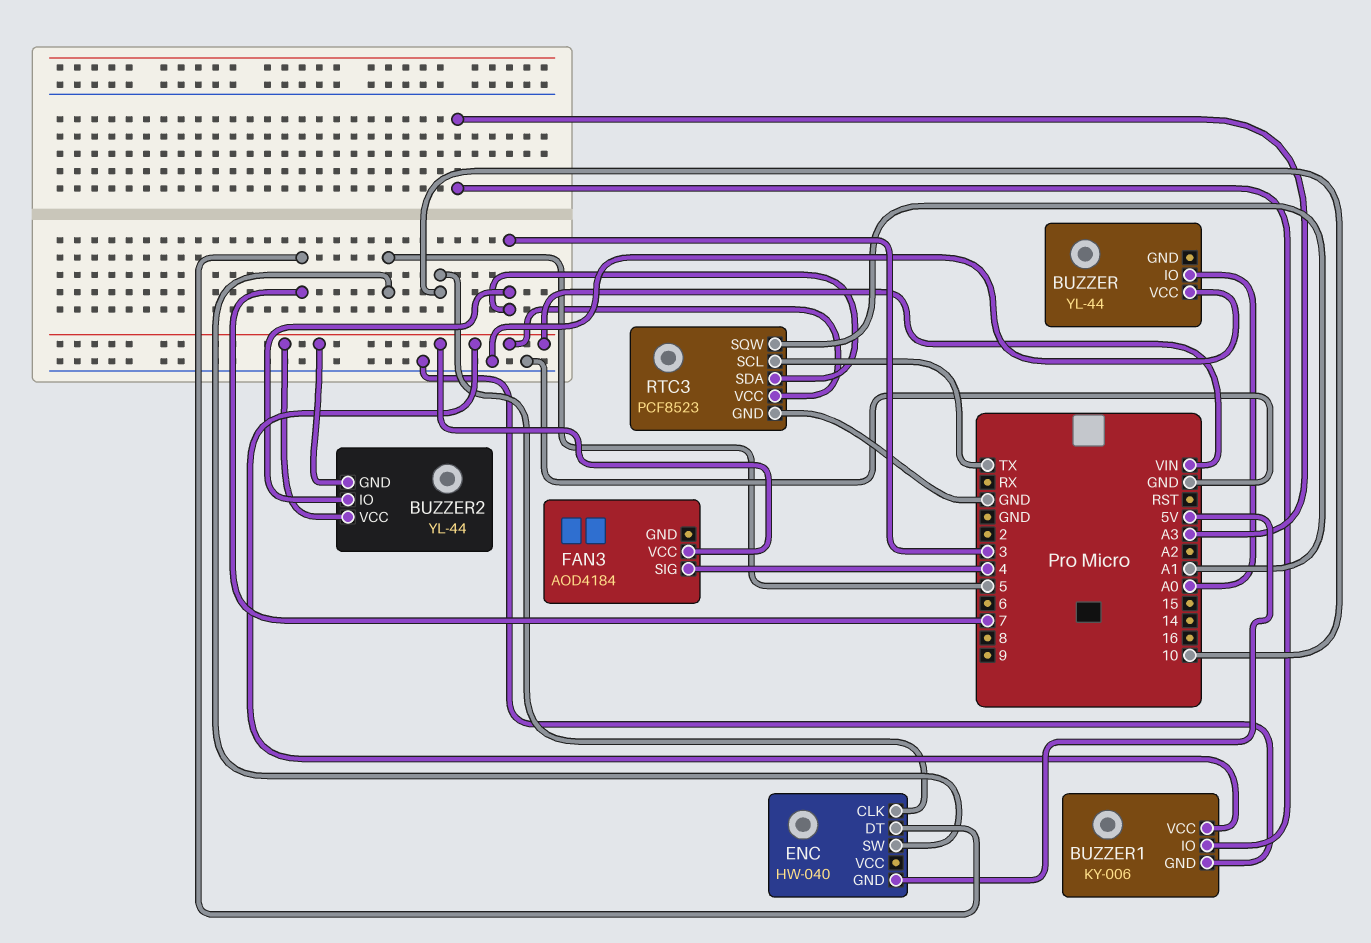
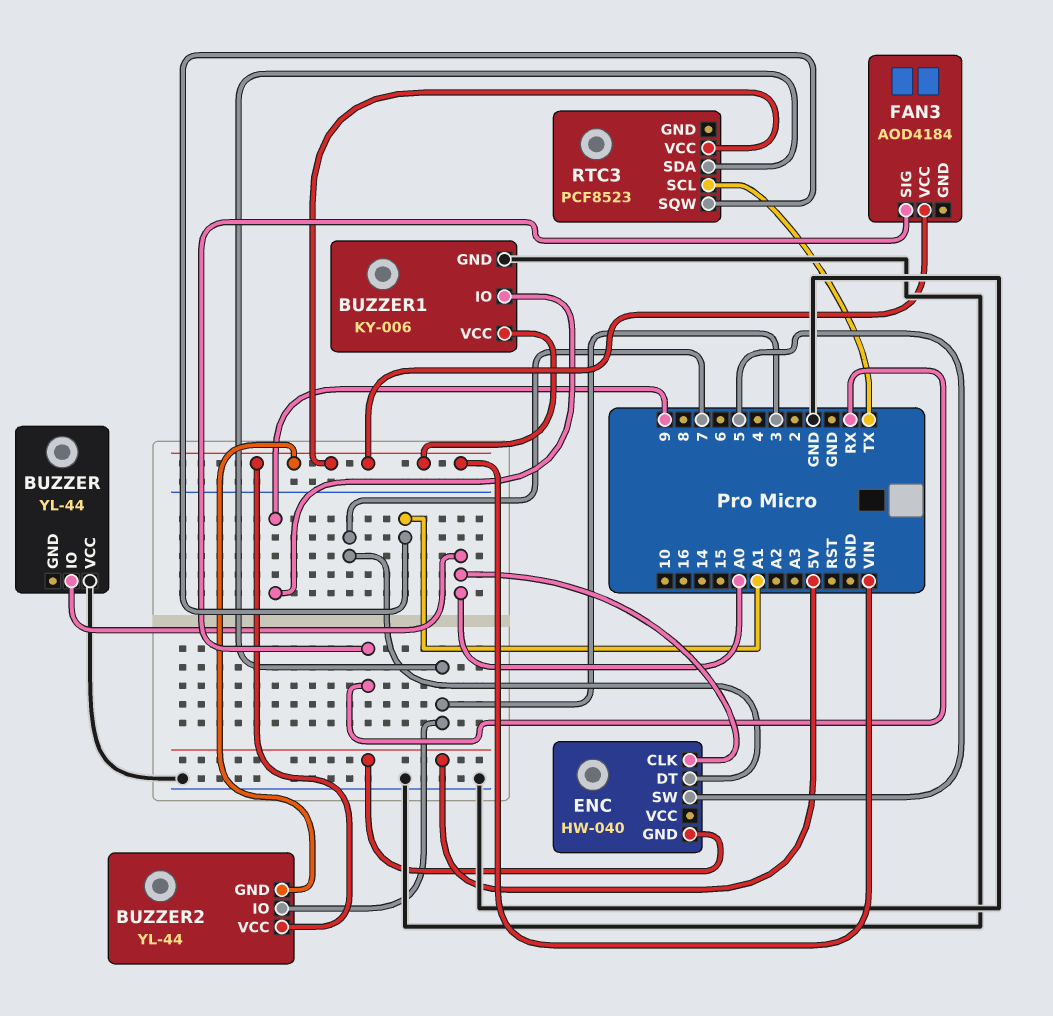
BUZZER1 pin IO: A3 -> 9
ENC pin CLK: 10 -> A0
FAN3 pin SIG: 4 -> RX
RTC3 pin GND: GND -> none

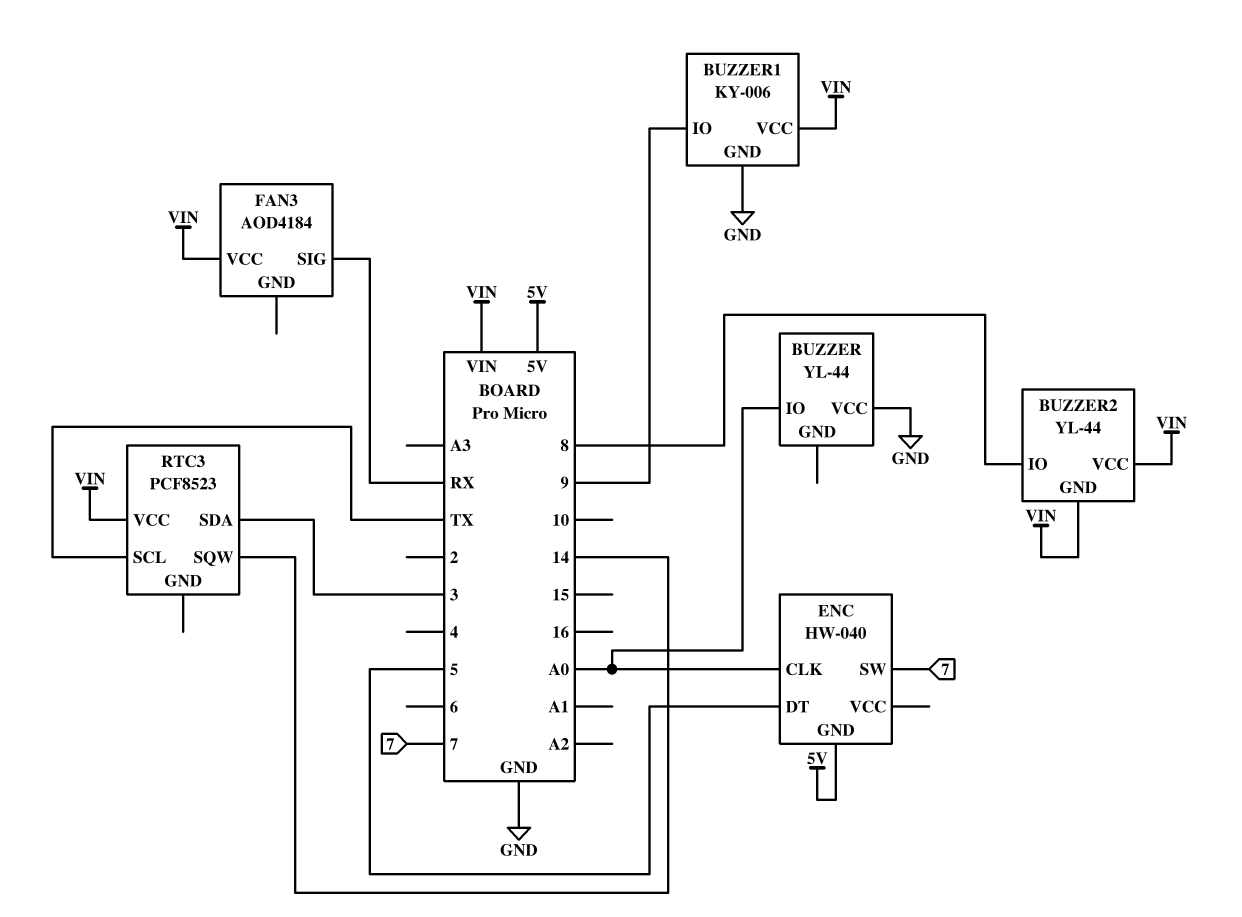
BUZZER2 pin IO: 3 -> 8
ENC pin DT: 7 -> 5
ENC pin SW: 5 -> 7
RTC3 pin SQW: A1 -> 14

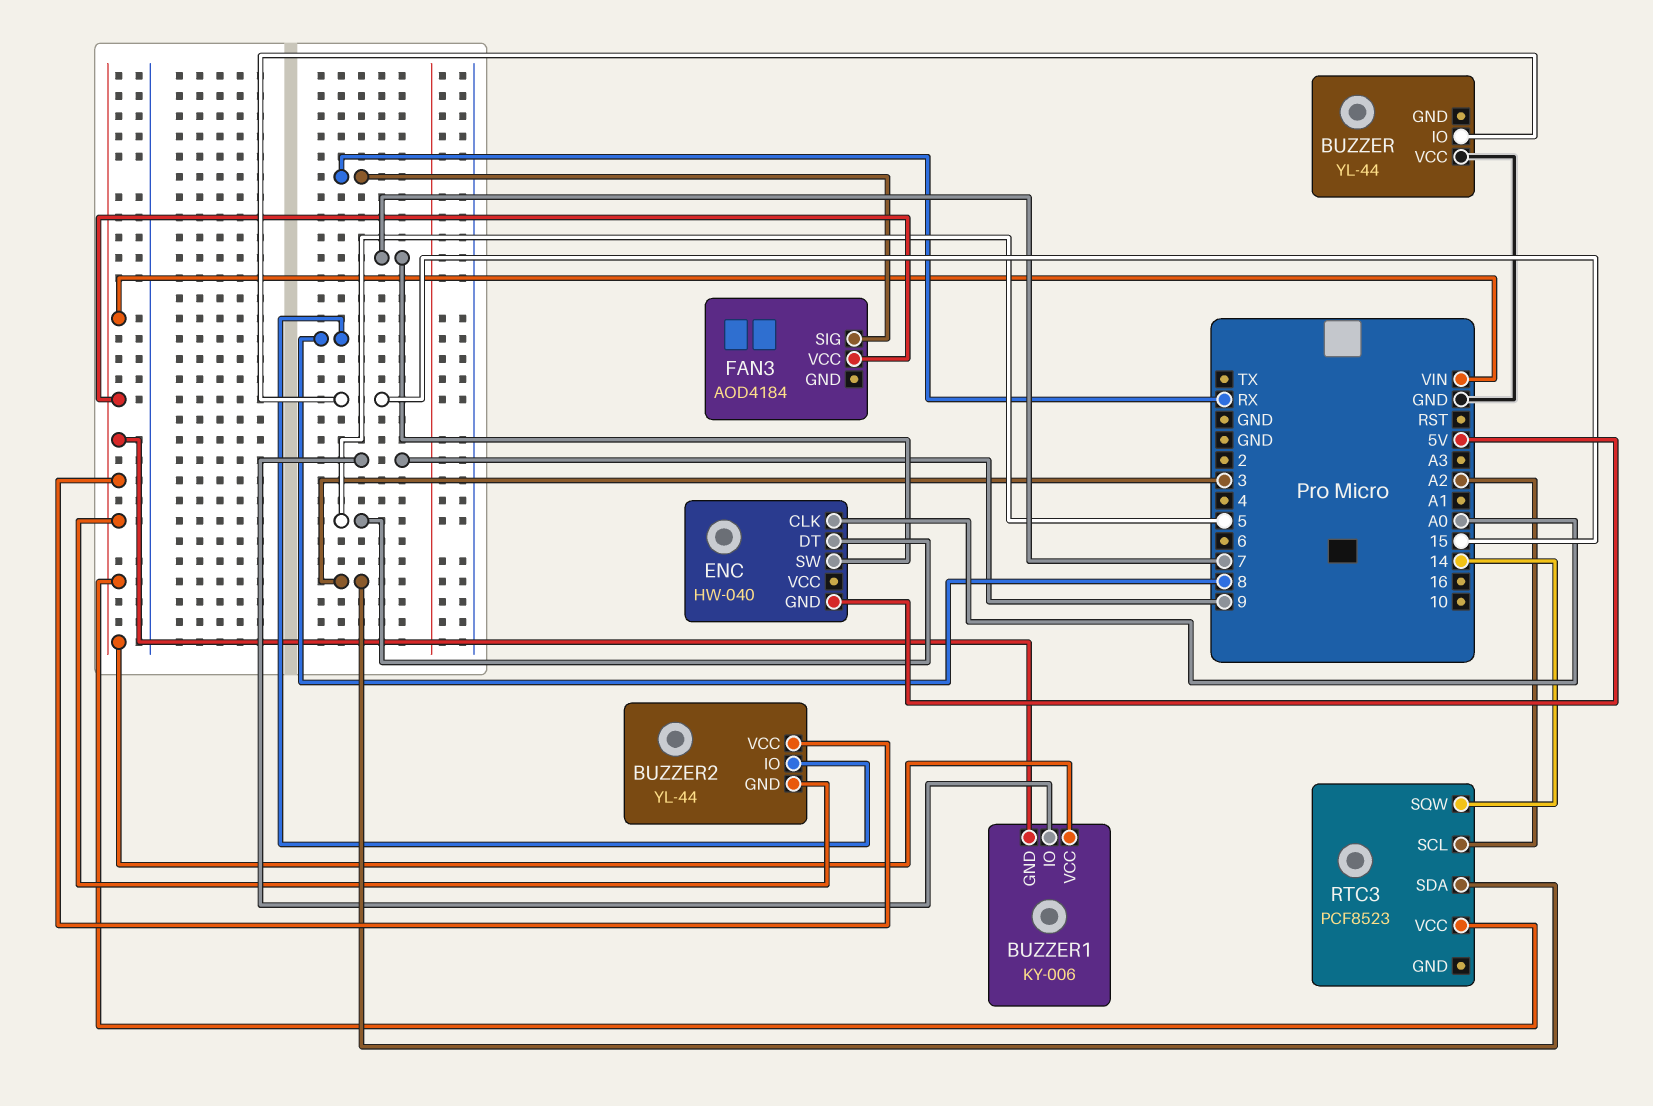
BUZZER pin IO: A0 -> 15
BUZZER1 pin GND: GND -> VIN
RTC3 pin SCL: TX -> A2

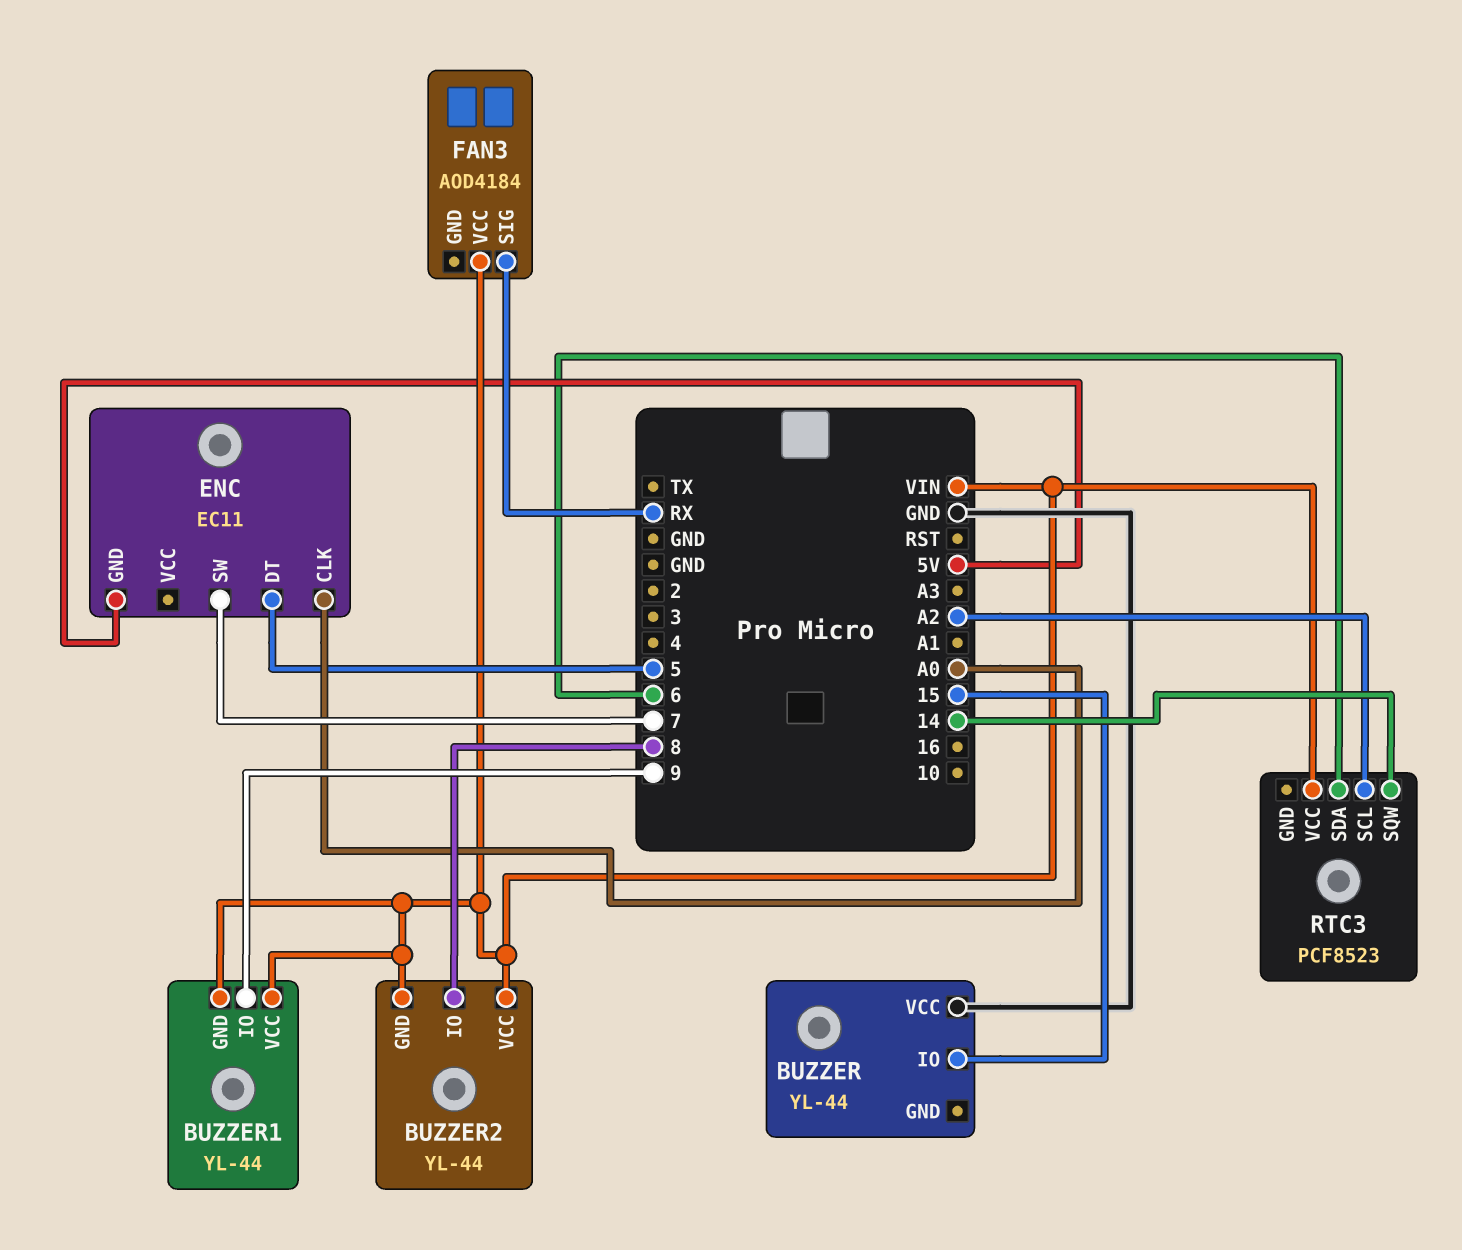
BUZZER1: KY-006 -> YL-44
ENC: HW-040 -> EC11
RTC3 pin SDA: 3 -> 6

